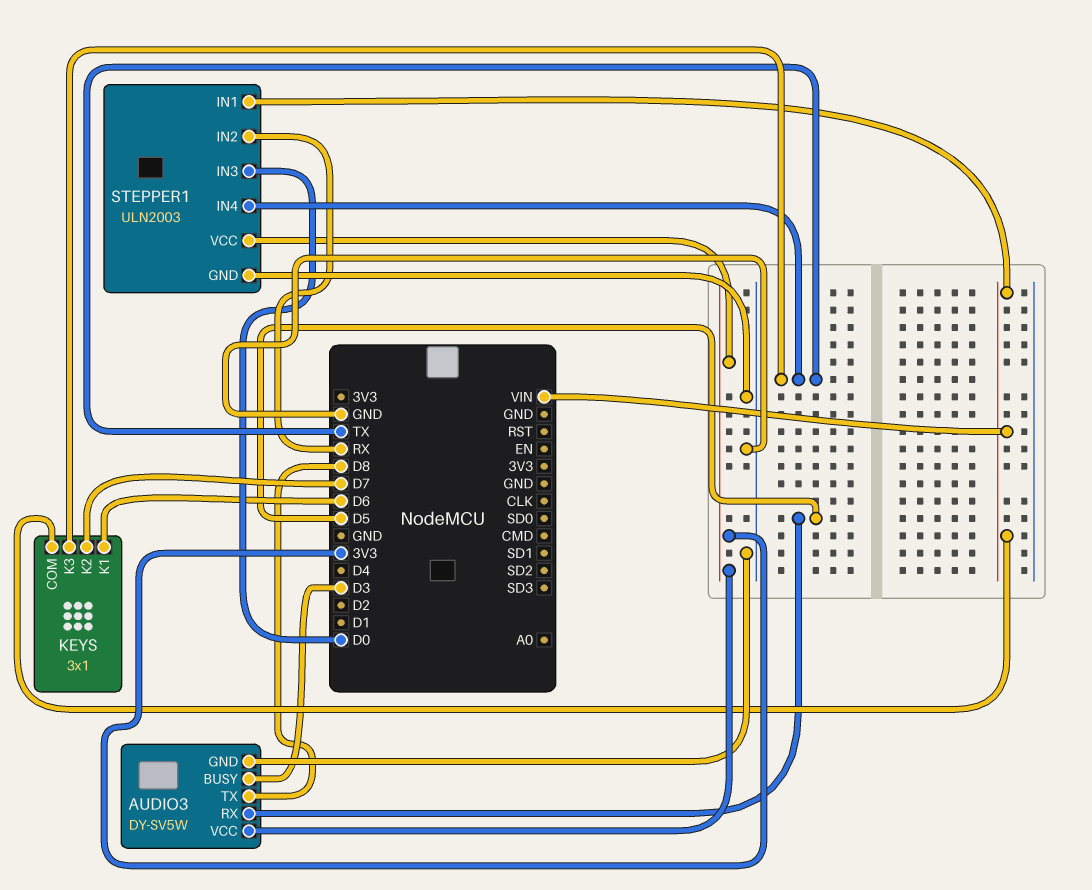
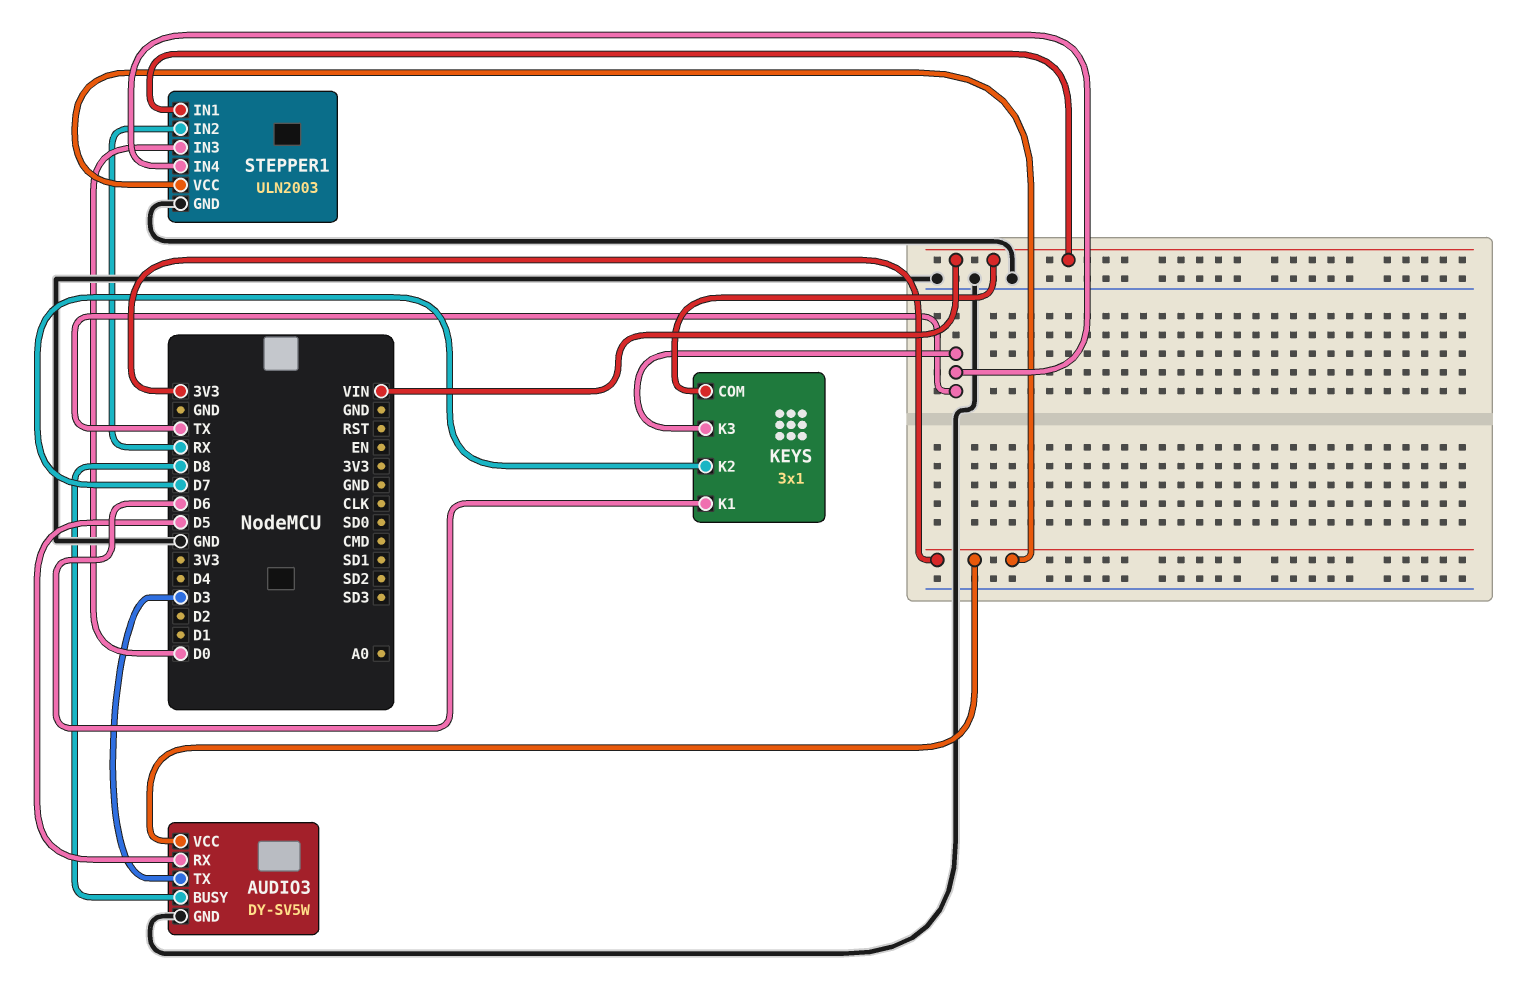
AUDIO3 pin BUSY: D3 -> D8
AUDIO3 pin TX: D8 -> D3

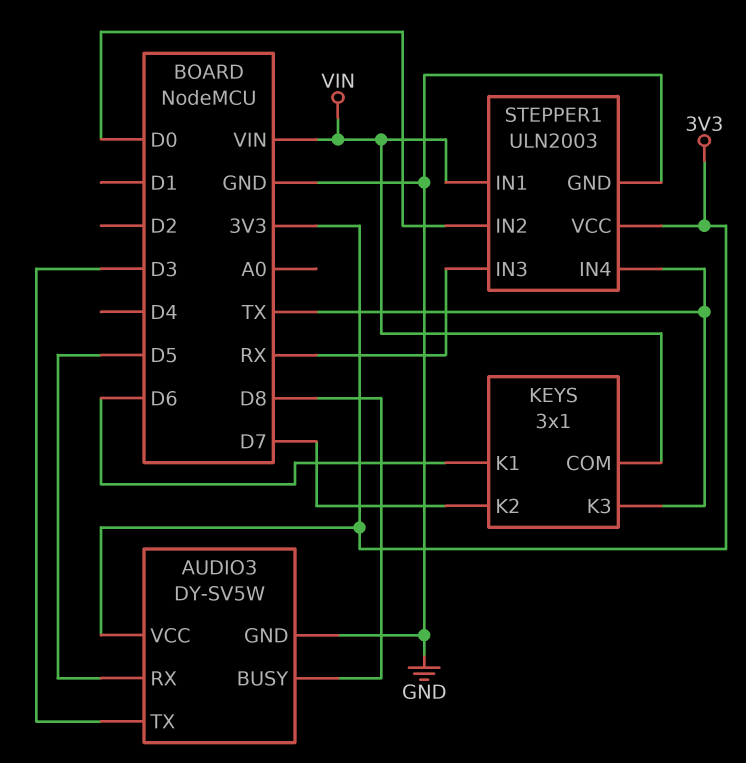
STEPPER1 pin IN2: RX -> D0
STEPPER1 pin IN3: D0 -> RX

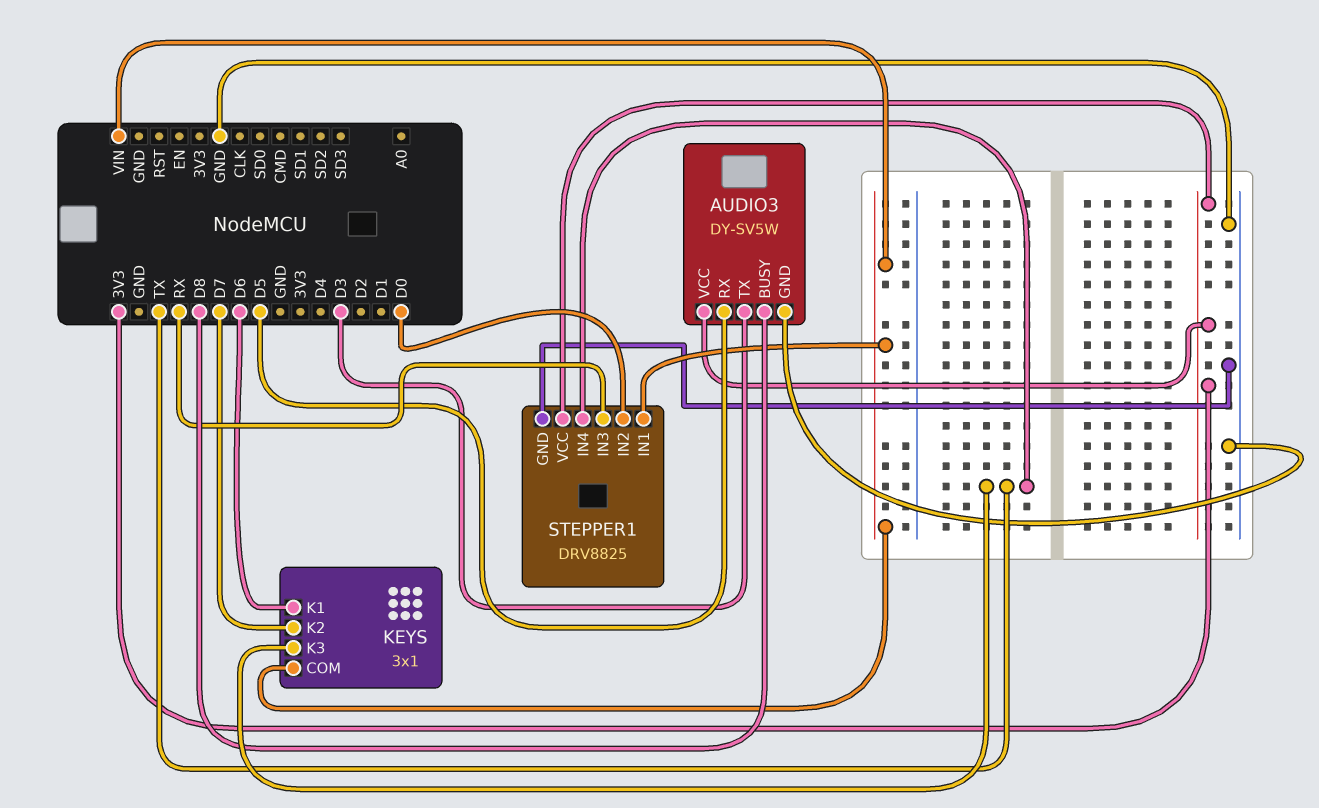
STEPPER1: ULN2003 -> DRV8825

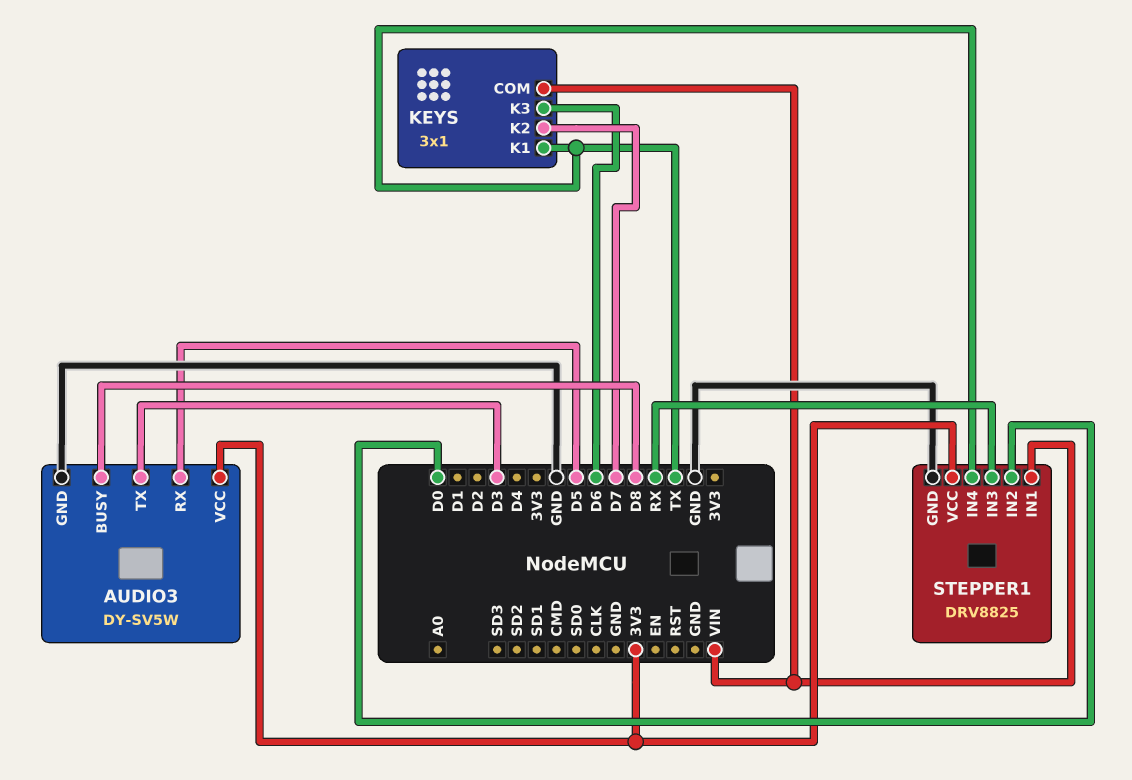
KEYS pin K1: D6 -> TX
KEYS pin K3: TX -> D6

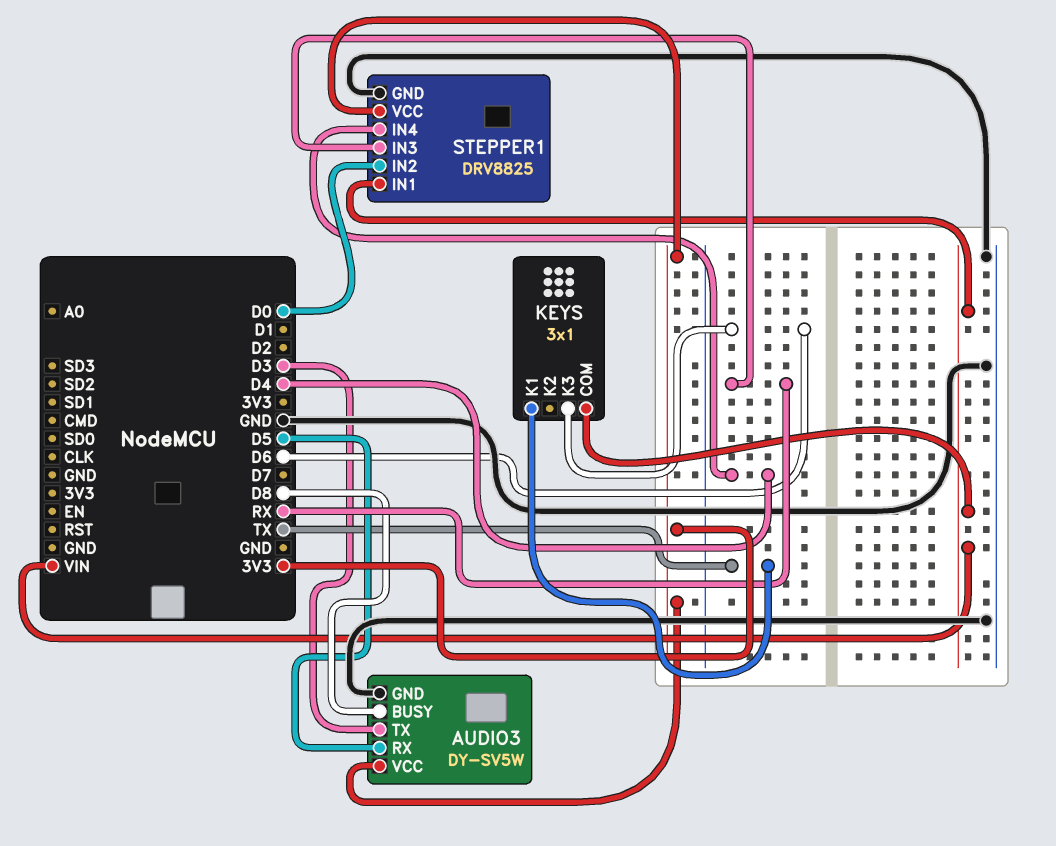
KEYS pin K2: D7 -> none
STEPPER1 pin IN4: TX -> D4

